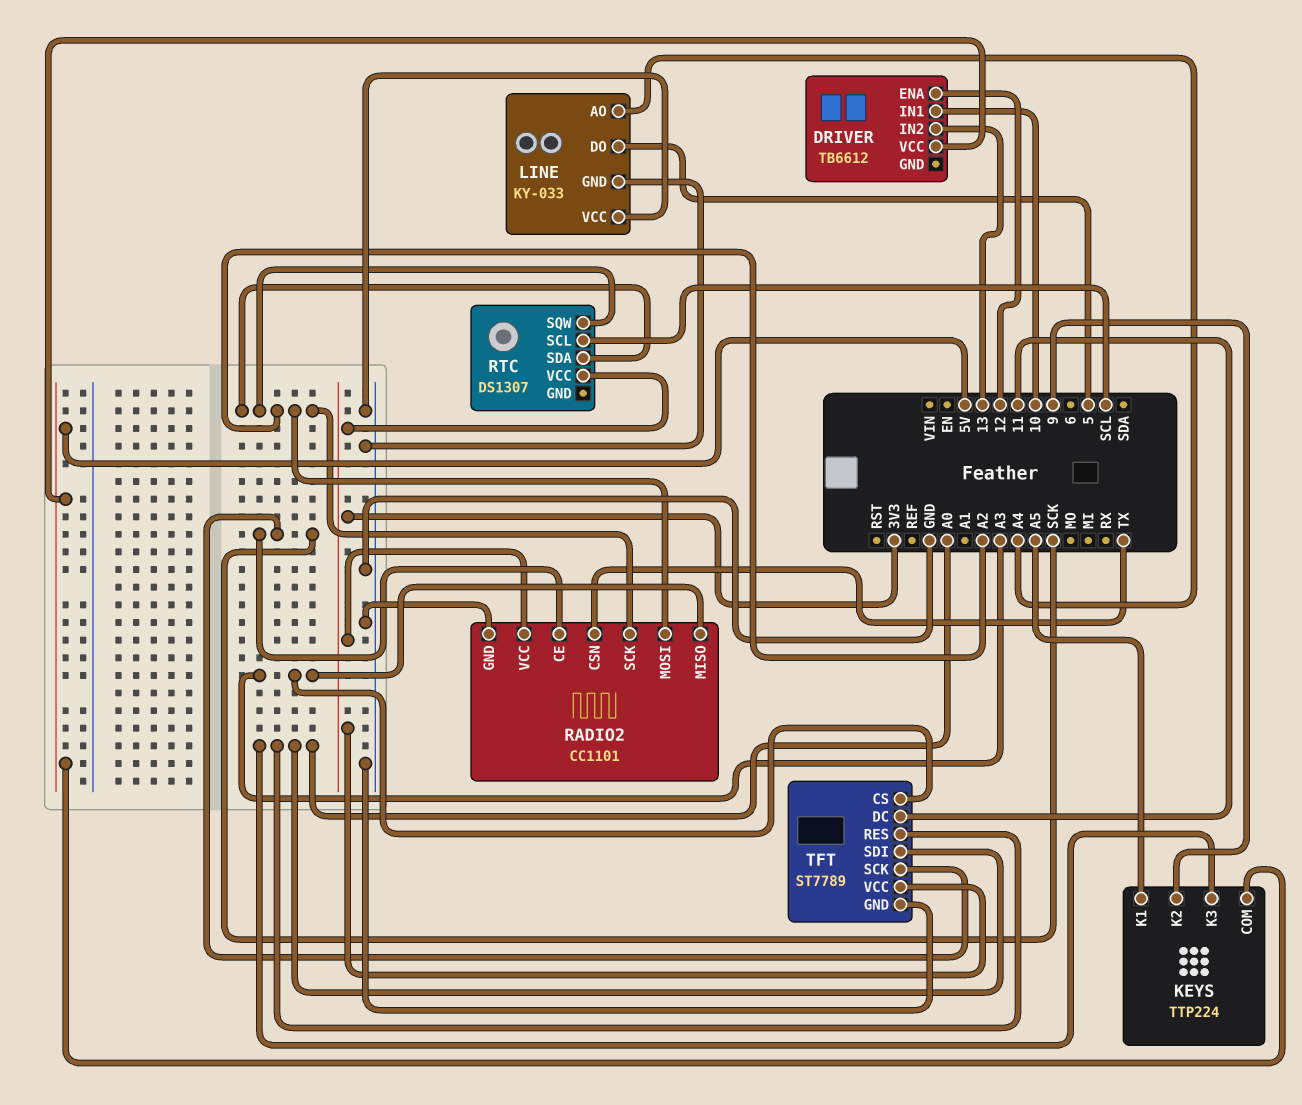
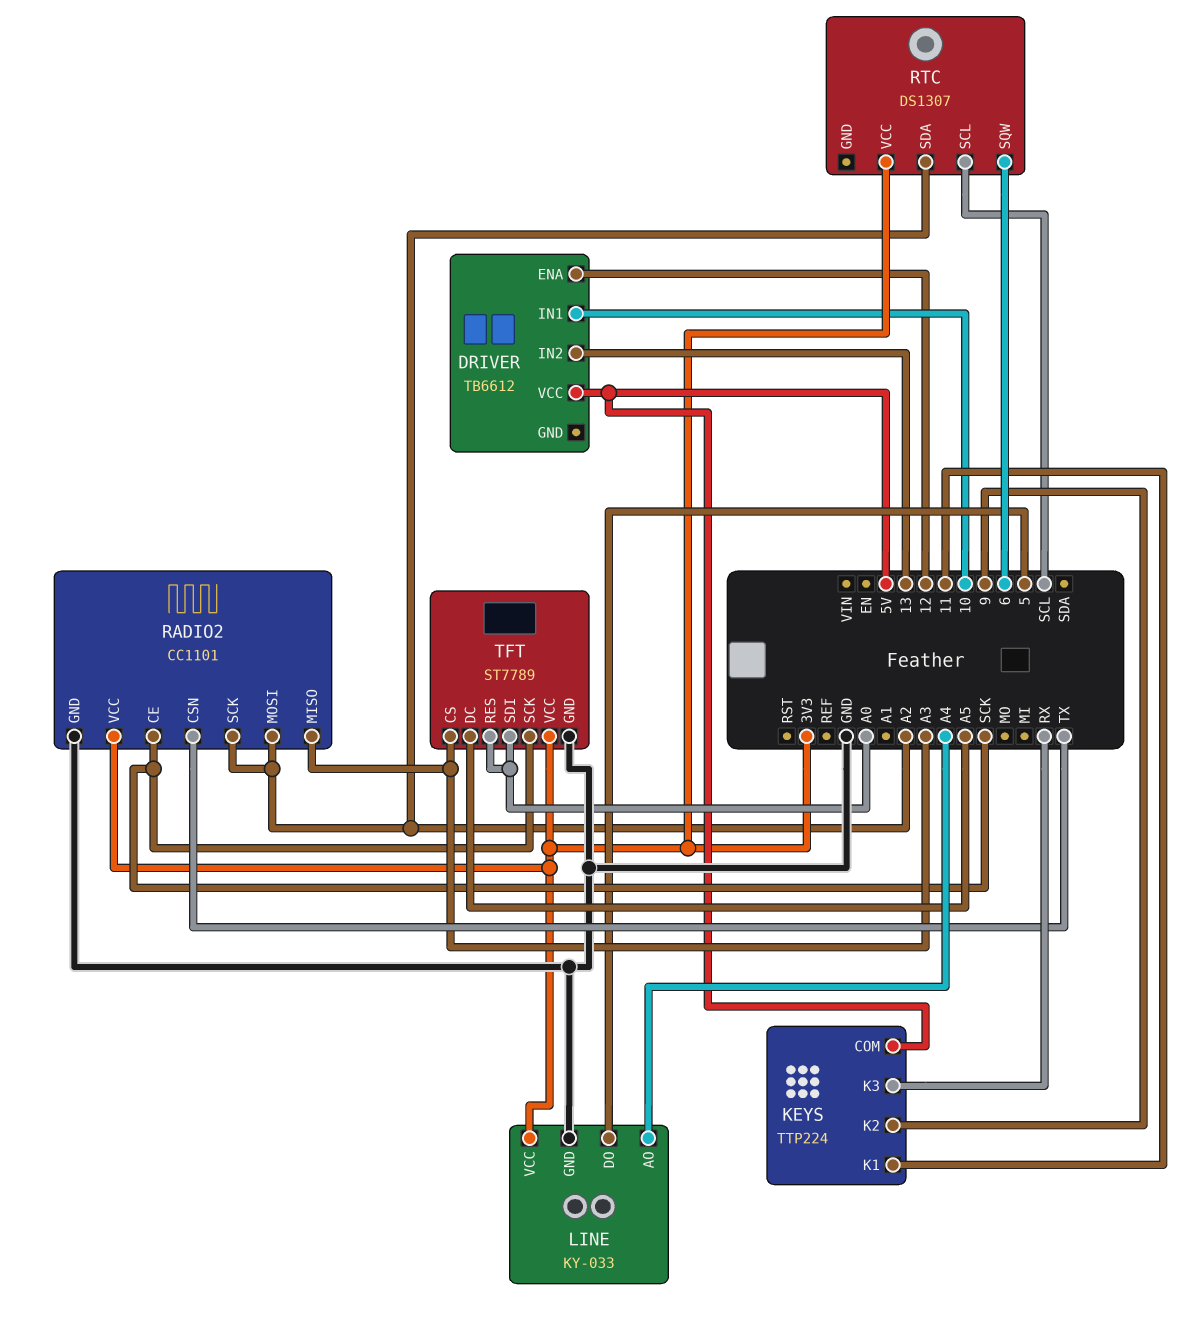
KEYS pin K1: A5 -> 11
KEYS pin K3: A0 -> RX
LINE pin VCC: GND -> 3V3
RTC pin SQW: A2 -> 6
TFT pin DC: 11 -> A5

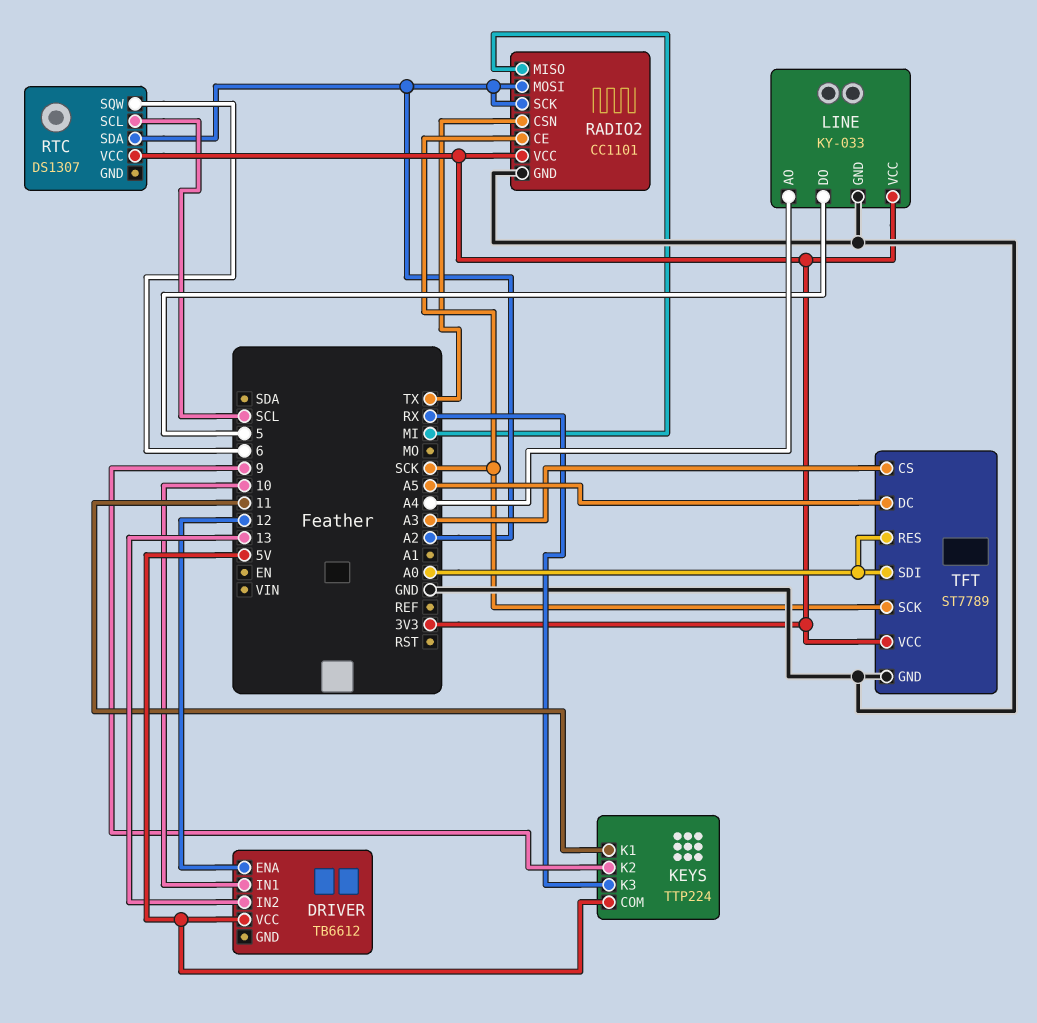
RADIO2 pin MISO: A3 -> MI

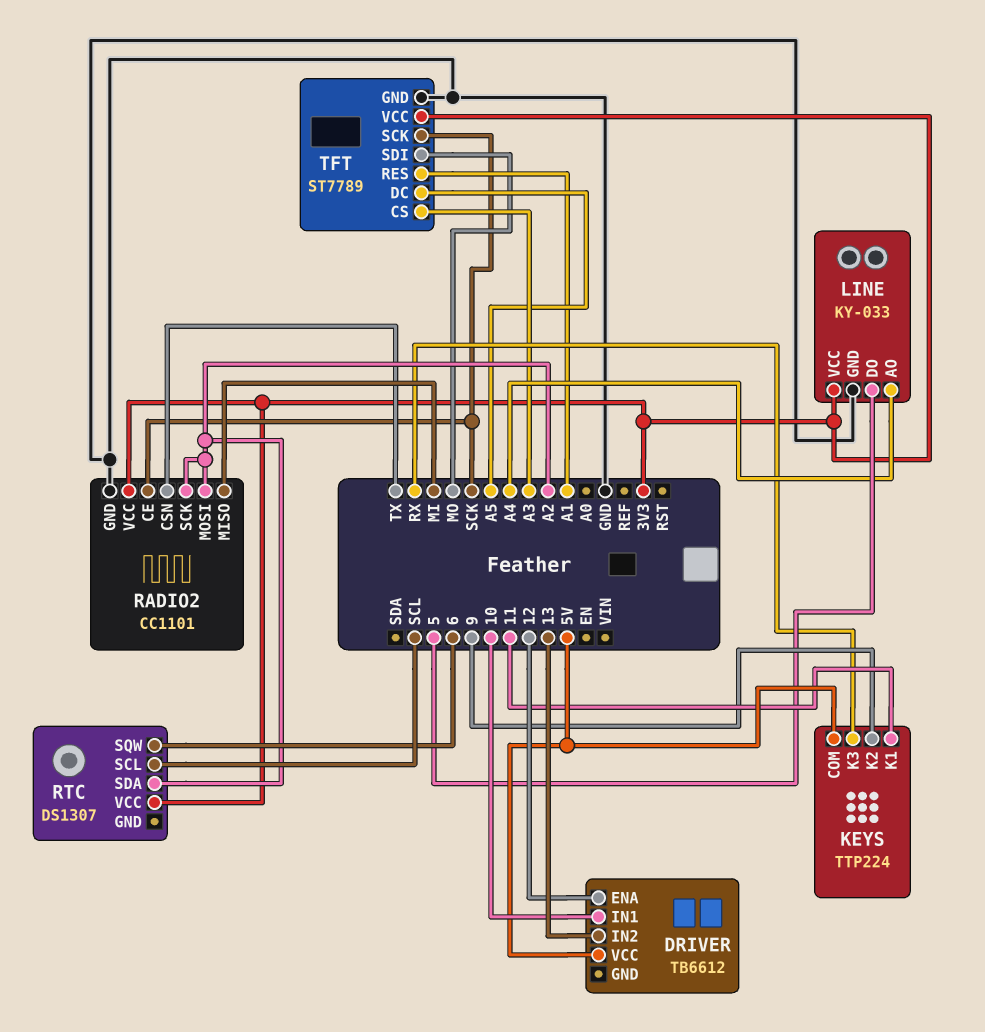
TFT pin RES: A0 -> A1
TFT pin SDI: A0 -> MO

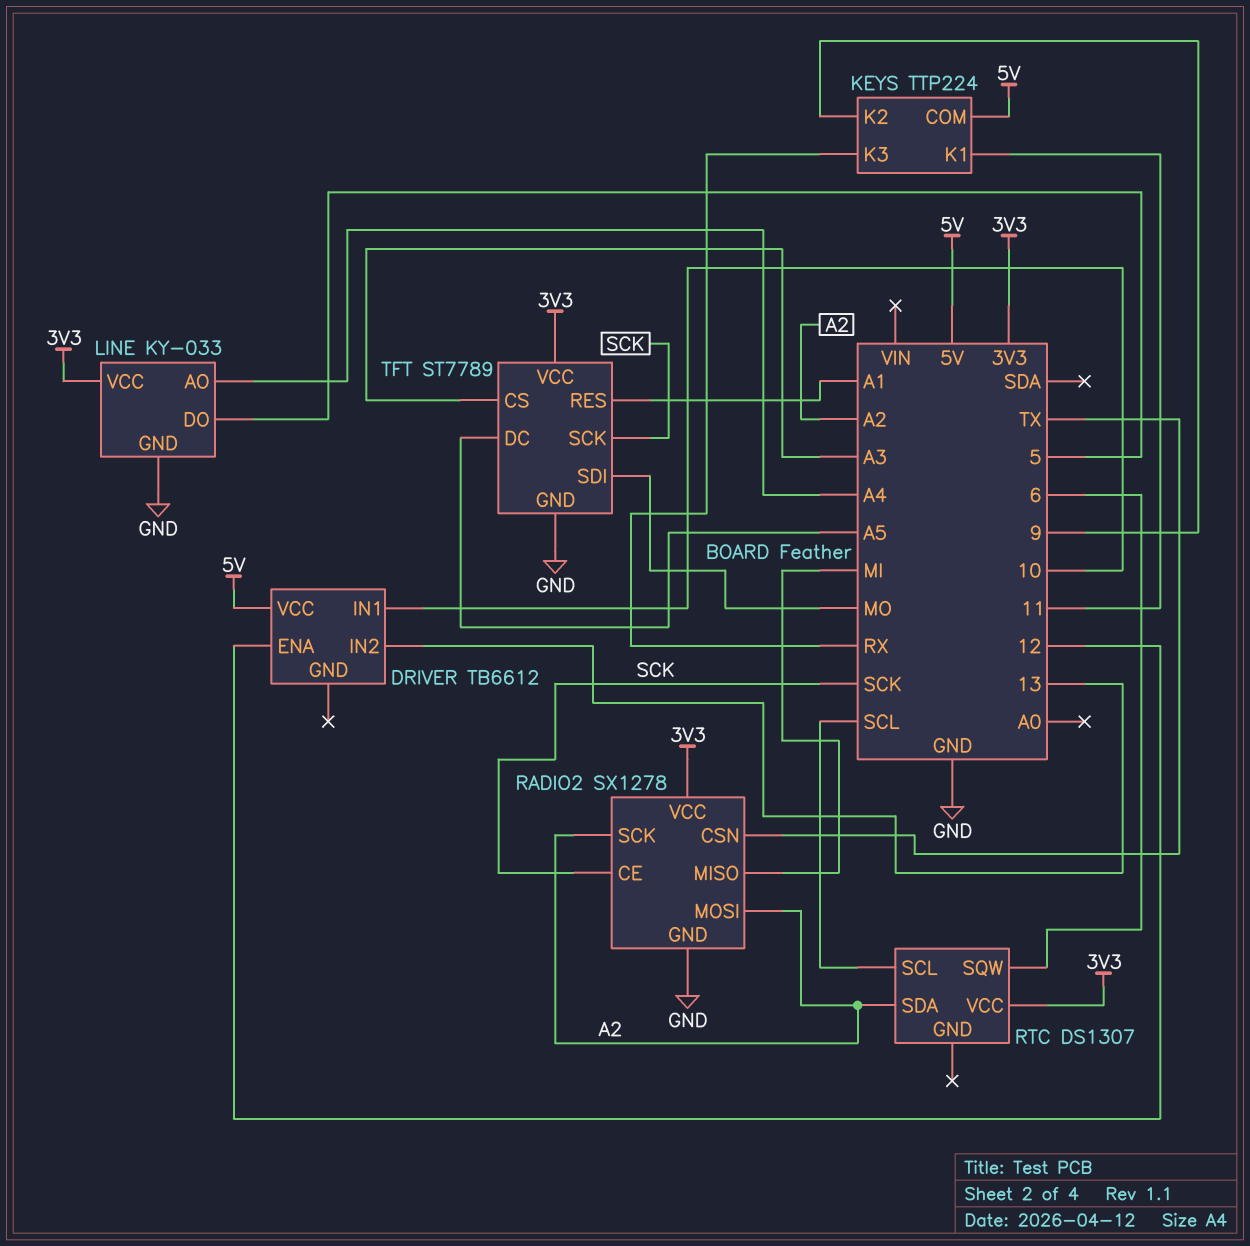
RADIO2: CC1101 -> SX1278

